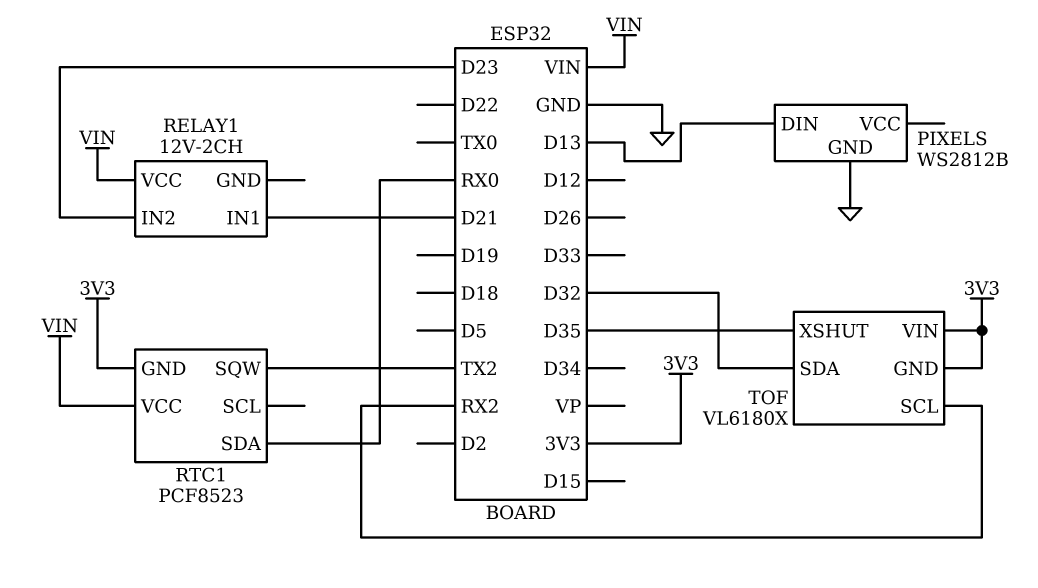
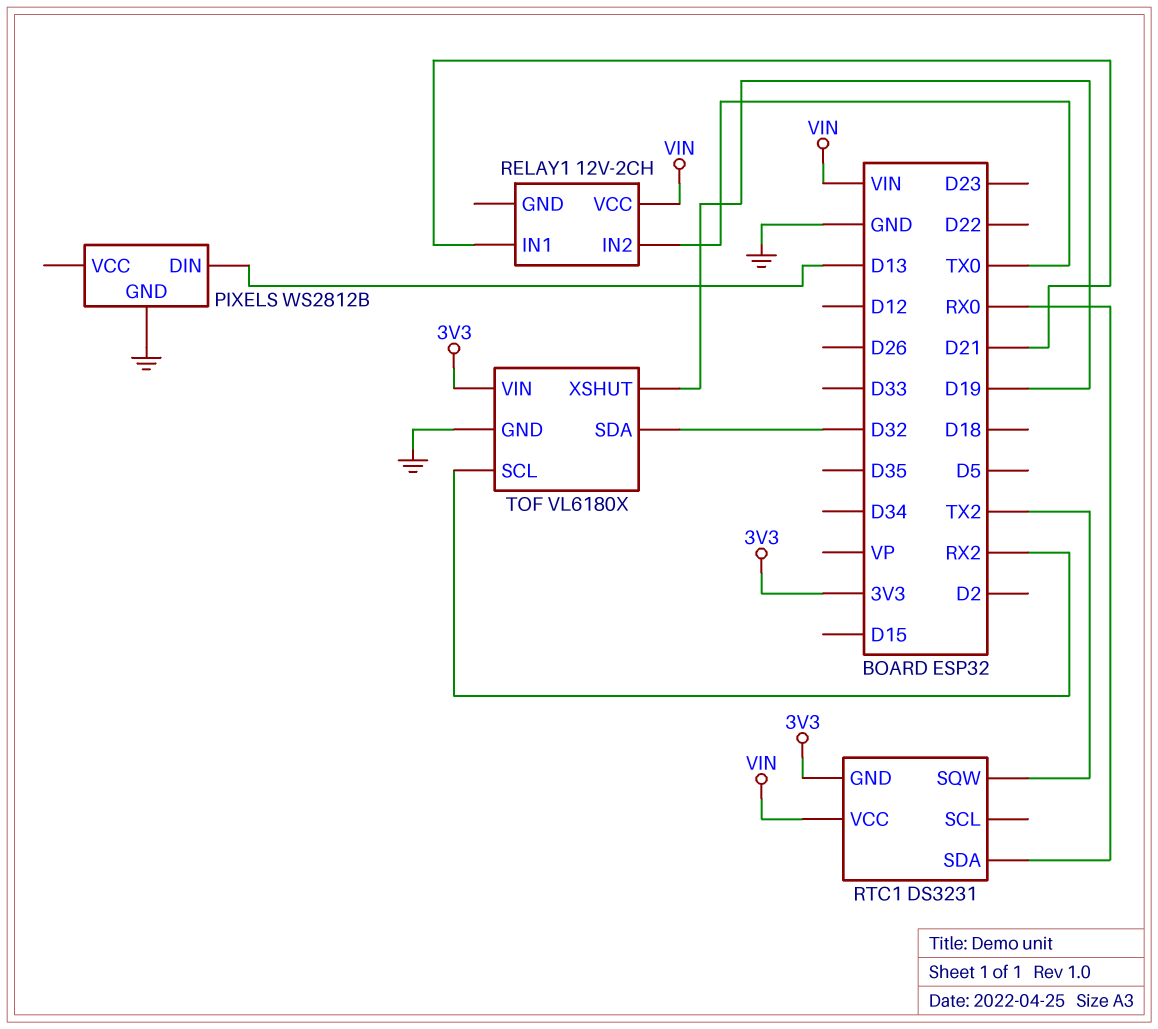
RELAY1 pin IN2: D23 -> TX0
RTC1: PCF8523 -> DS3231
TOF pin GND: 3V3 -> GND
TOF pin XSHUT: D35 -> D19

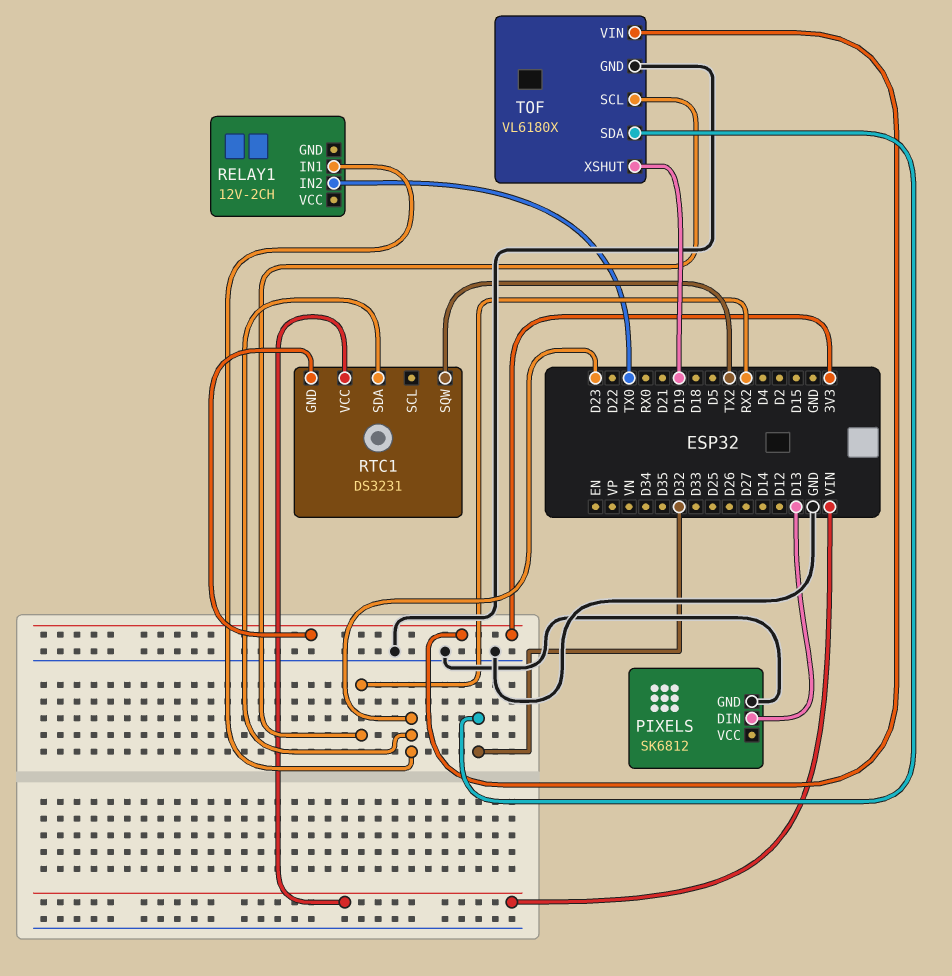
PIXELS: WS2812B -> SK6812
RELAY1 pin IN1: D21 -> D23
RELAY1 pin VCC: VIN -> none
RTC1 pin SDA: RX0 -> D23

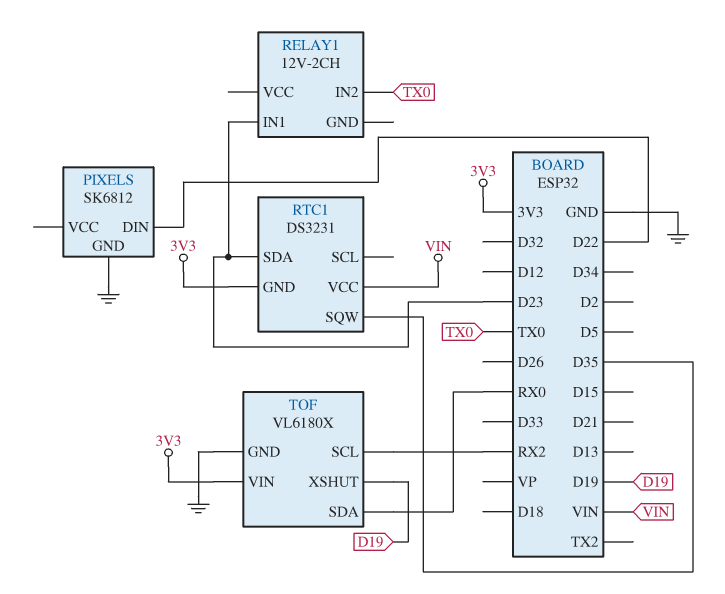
PIXELS pin DIN: D13 -> D22
RTC1 pin SQW: TX2 -> D35
TOF pin SDA: D32 -> RX0

